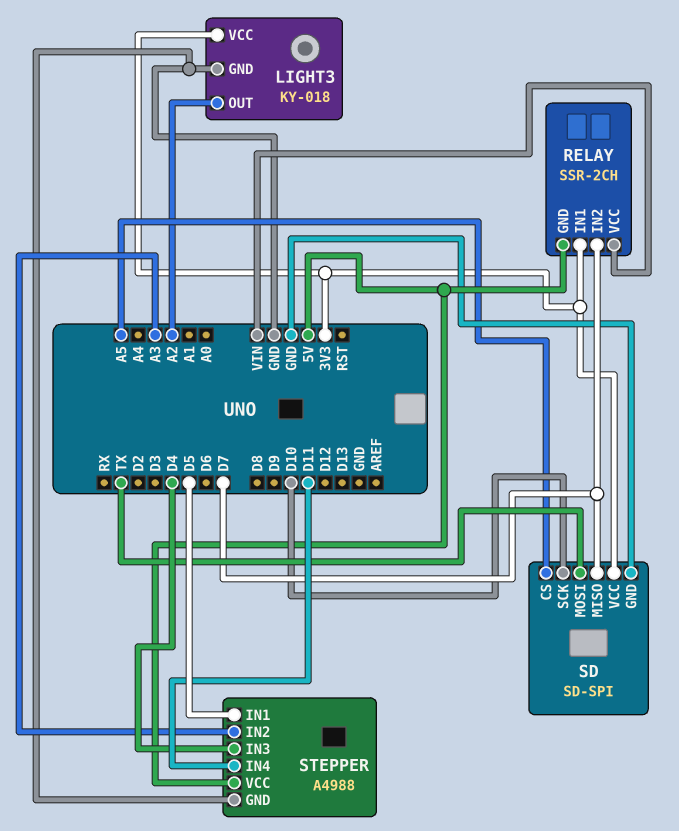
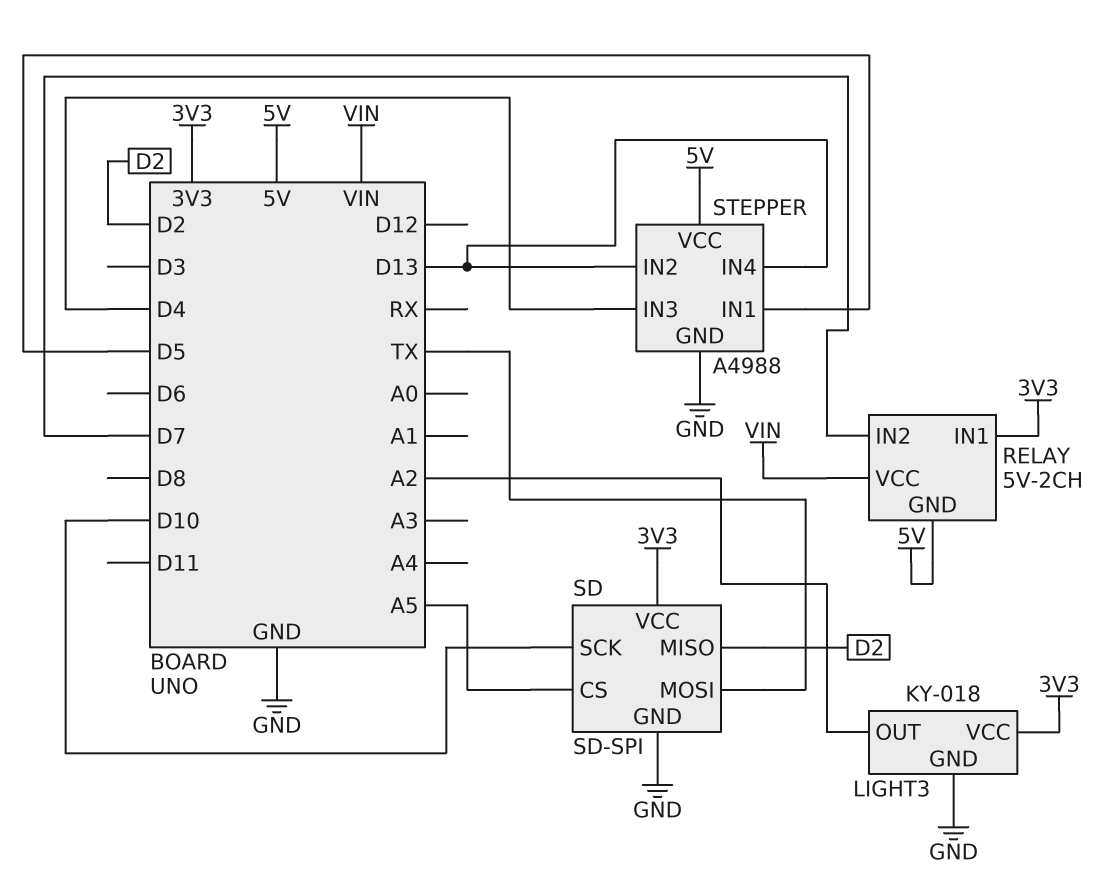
RELAY: SSR-2CH -> 5V-2CH
SD pin MISO: D7 -> D2
STEPPER pin IN2: A3 -> D13
STEPPER pin IN4: D11 -> D13

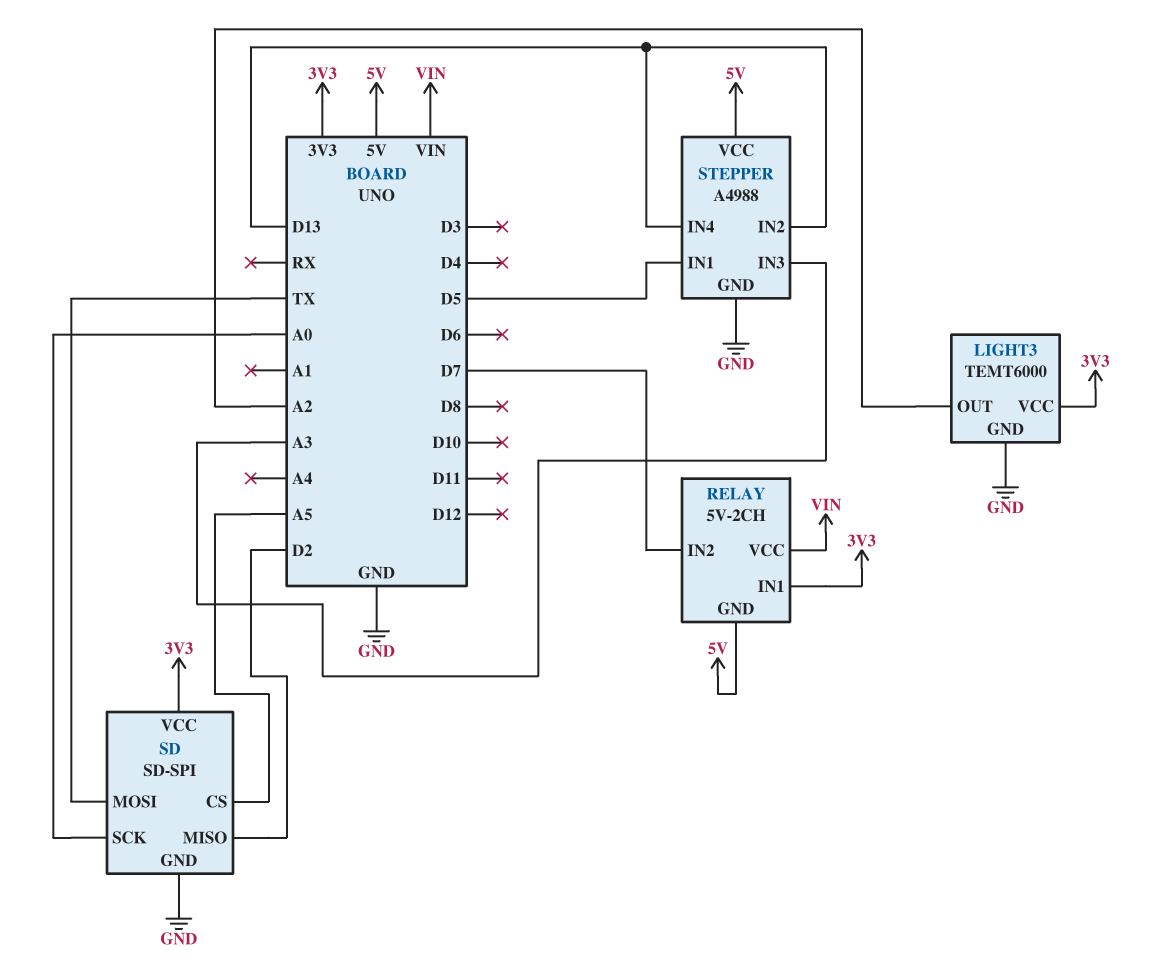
LIGHT3: KY-018 -> TEMT6000
SD pin SCK: D10 -> A0
STEPPER pin IN3: D4 -> A3

